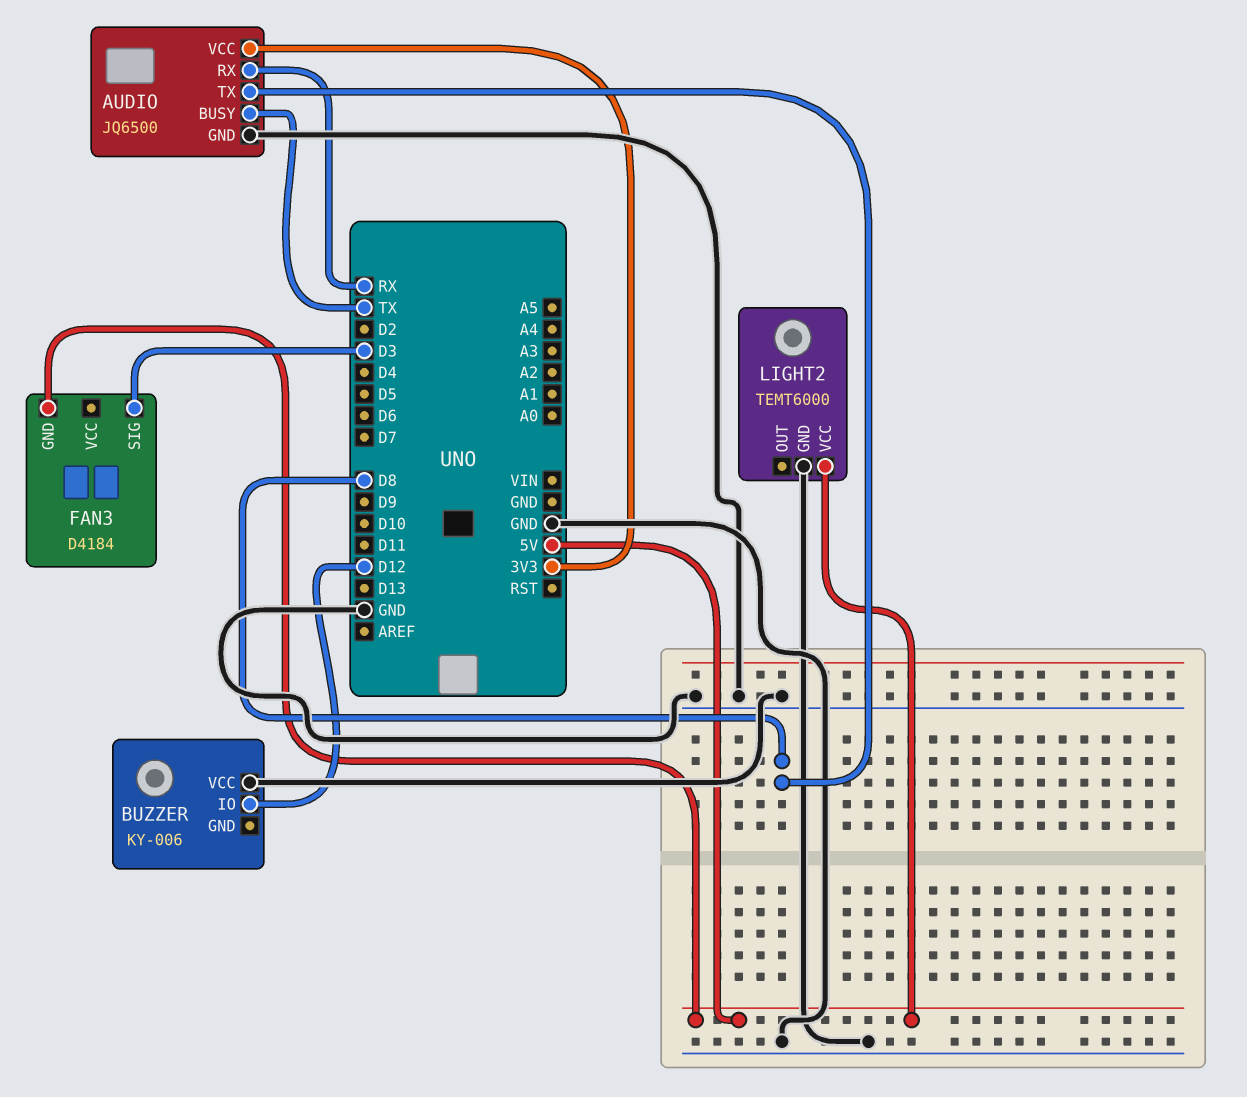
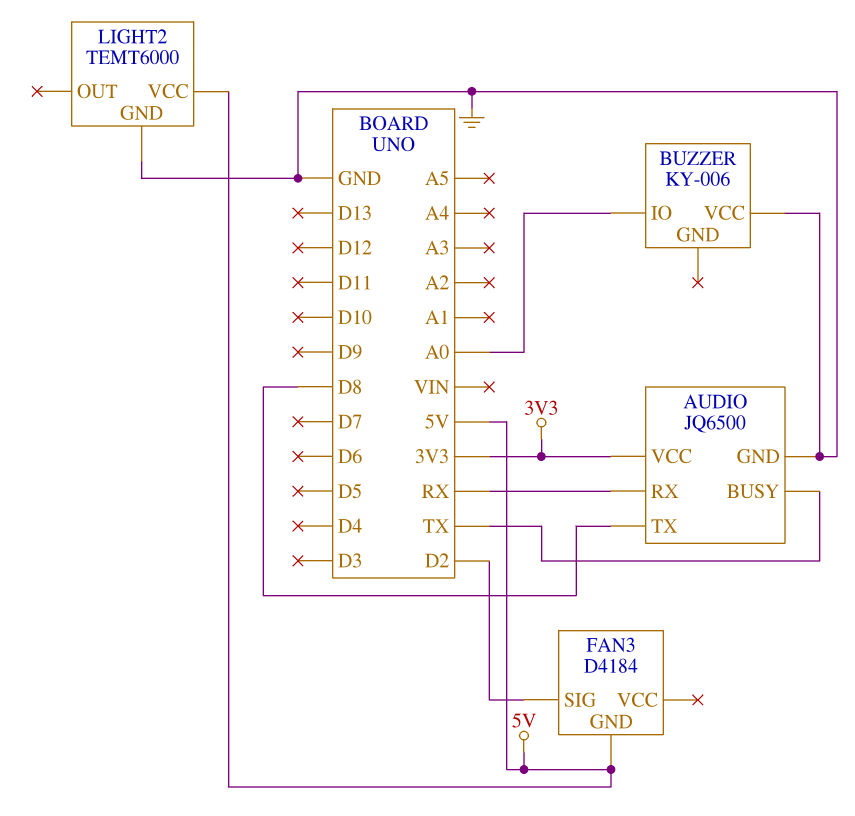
BUZZER pin IO: D12 -> A0
FAN3 pin SIG: D3 -> D2

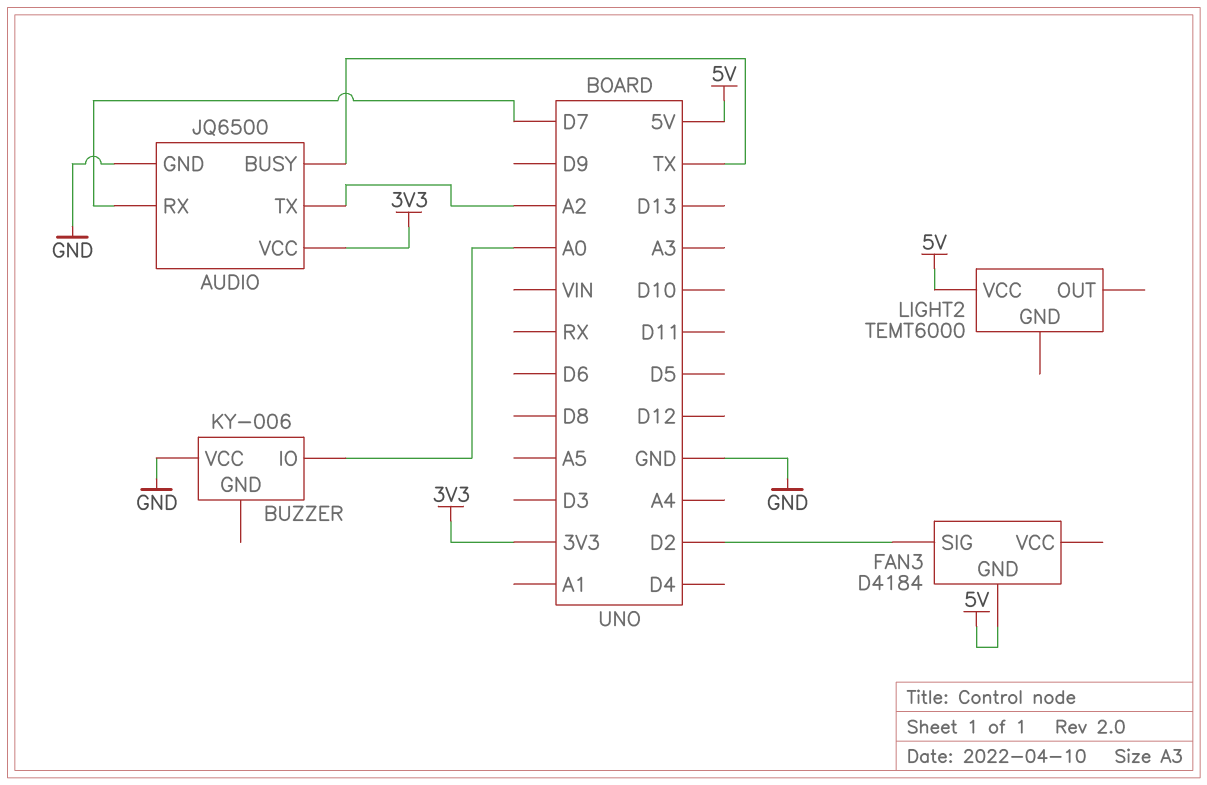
AUDIO pin RX: RX -> D7
AUDIO pin TX: D8 -> A2
LIGHT2 pin GND: GND -> none

